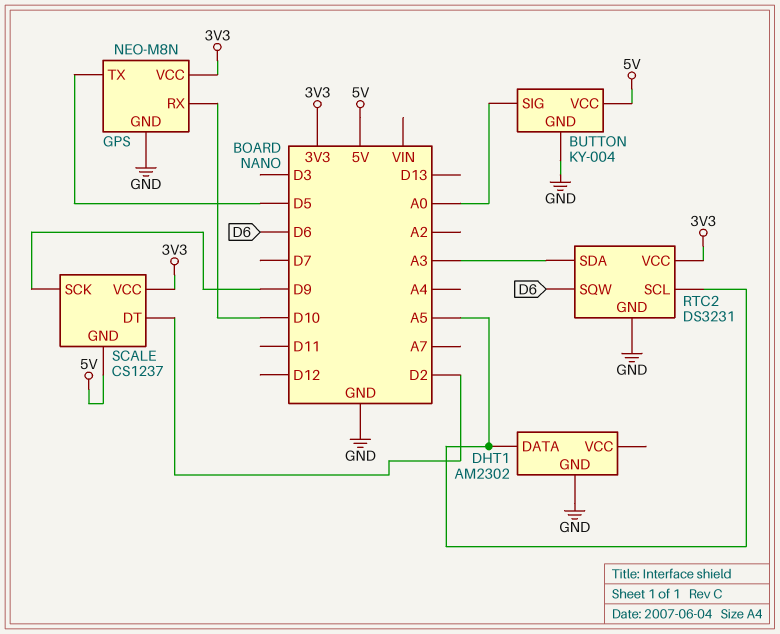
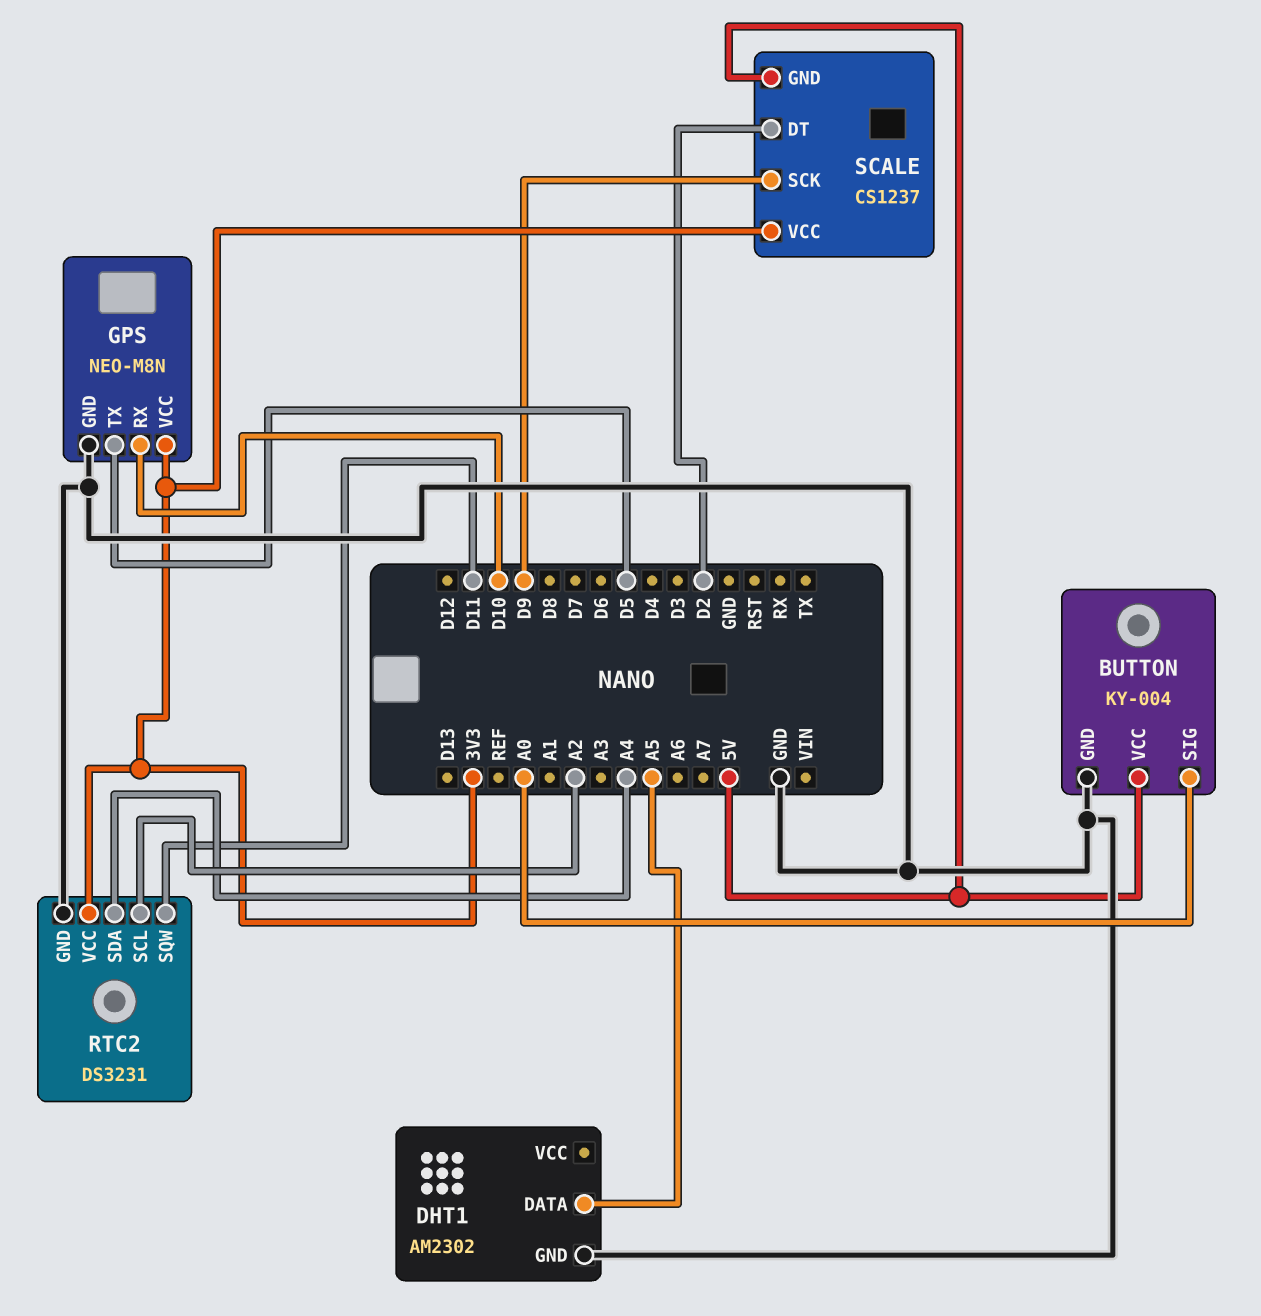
RTC2 pin SCL: A5 -> A2
RTC2 pin SDA: A3 -> A4
RTC2 pin SQW: D6 -> D11

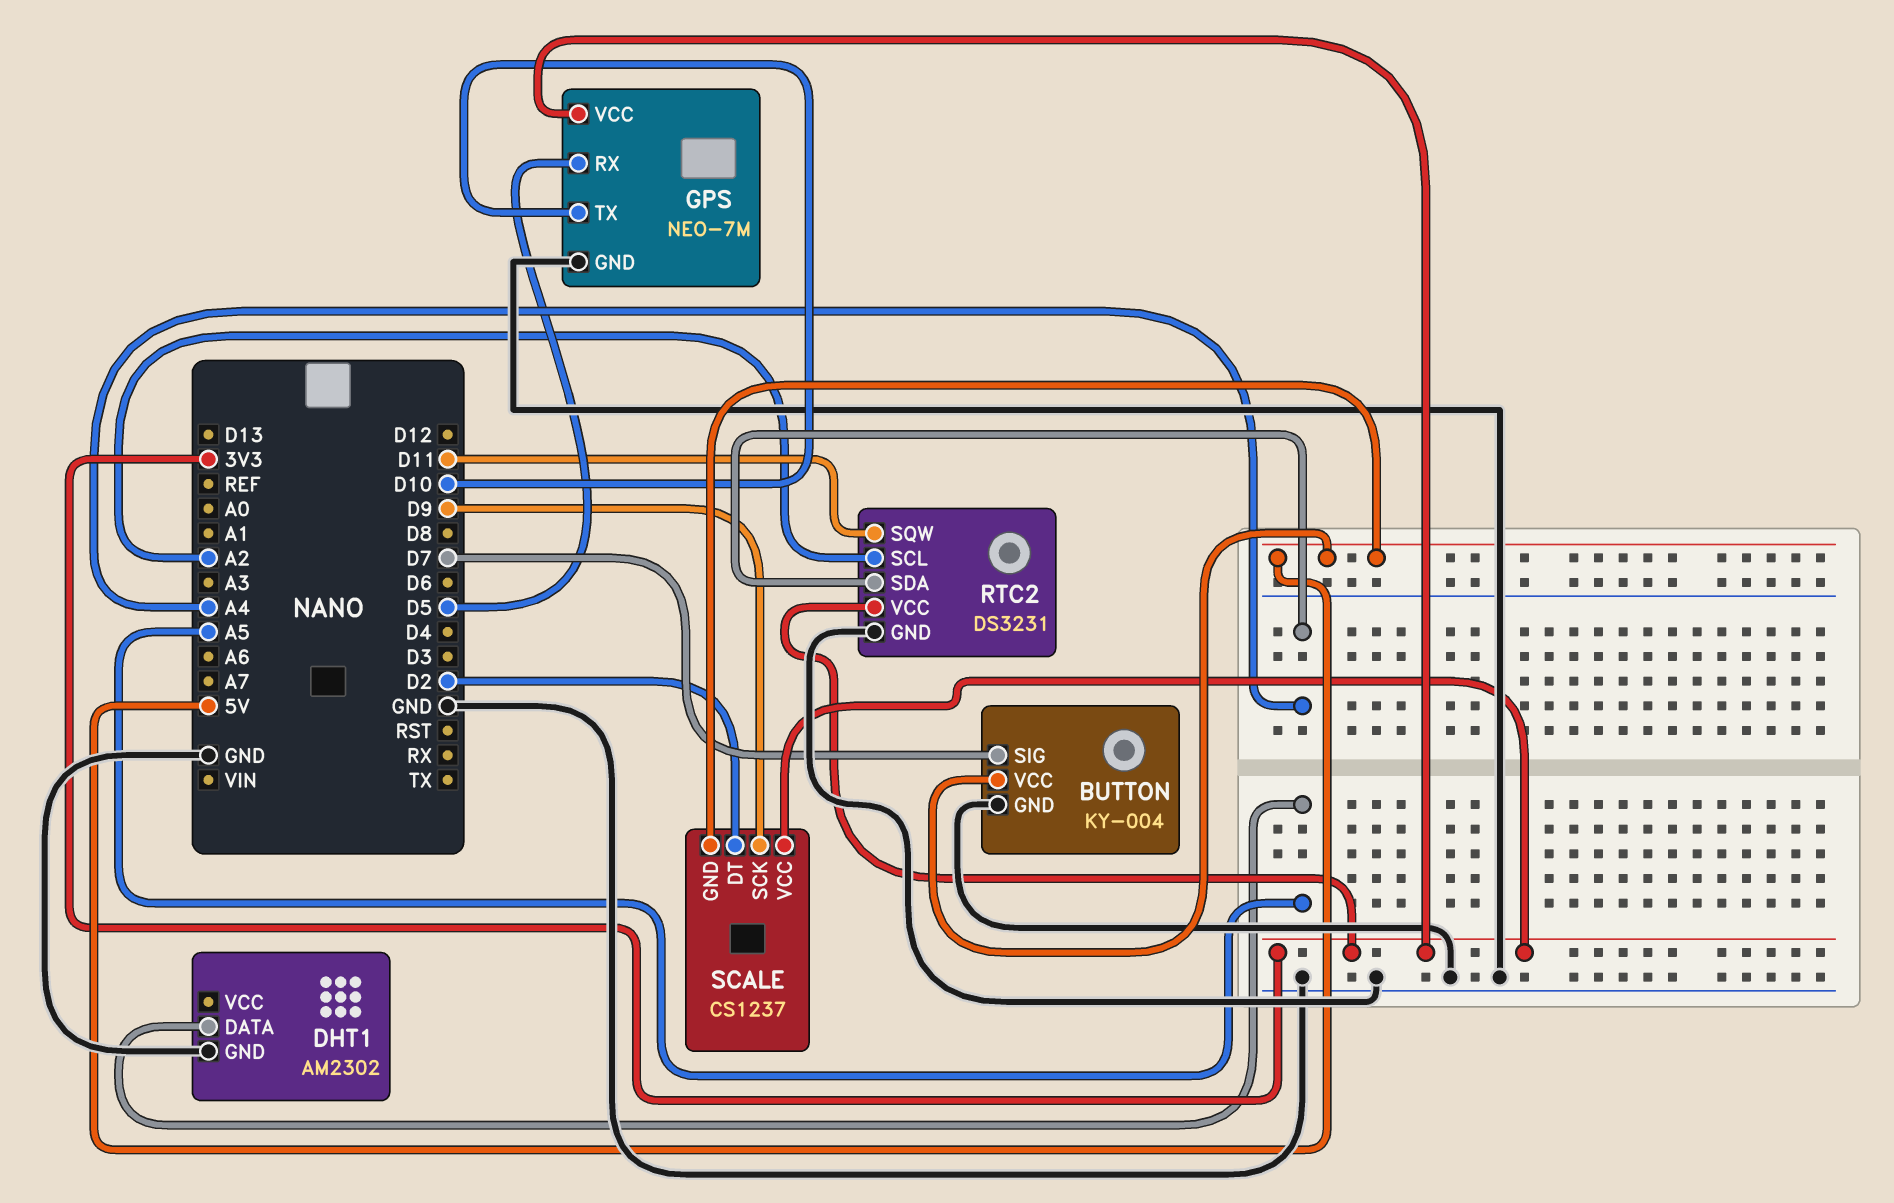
BUTTON pin SIG: A0 -> D7
GPS: NEO-M8N -> NEO-7M
GPS pin RX: D10 -> D5
GPS pin TX: D5 -> D10

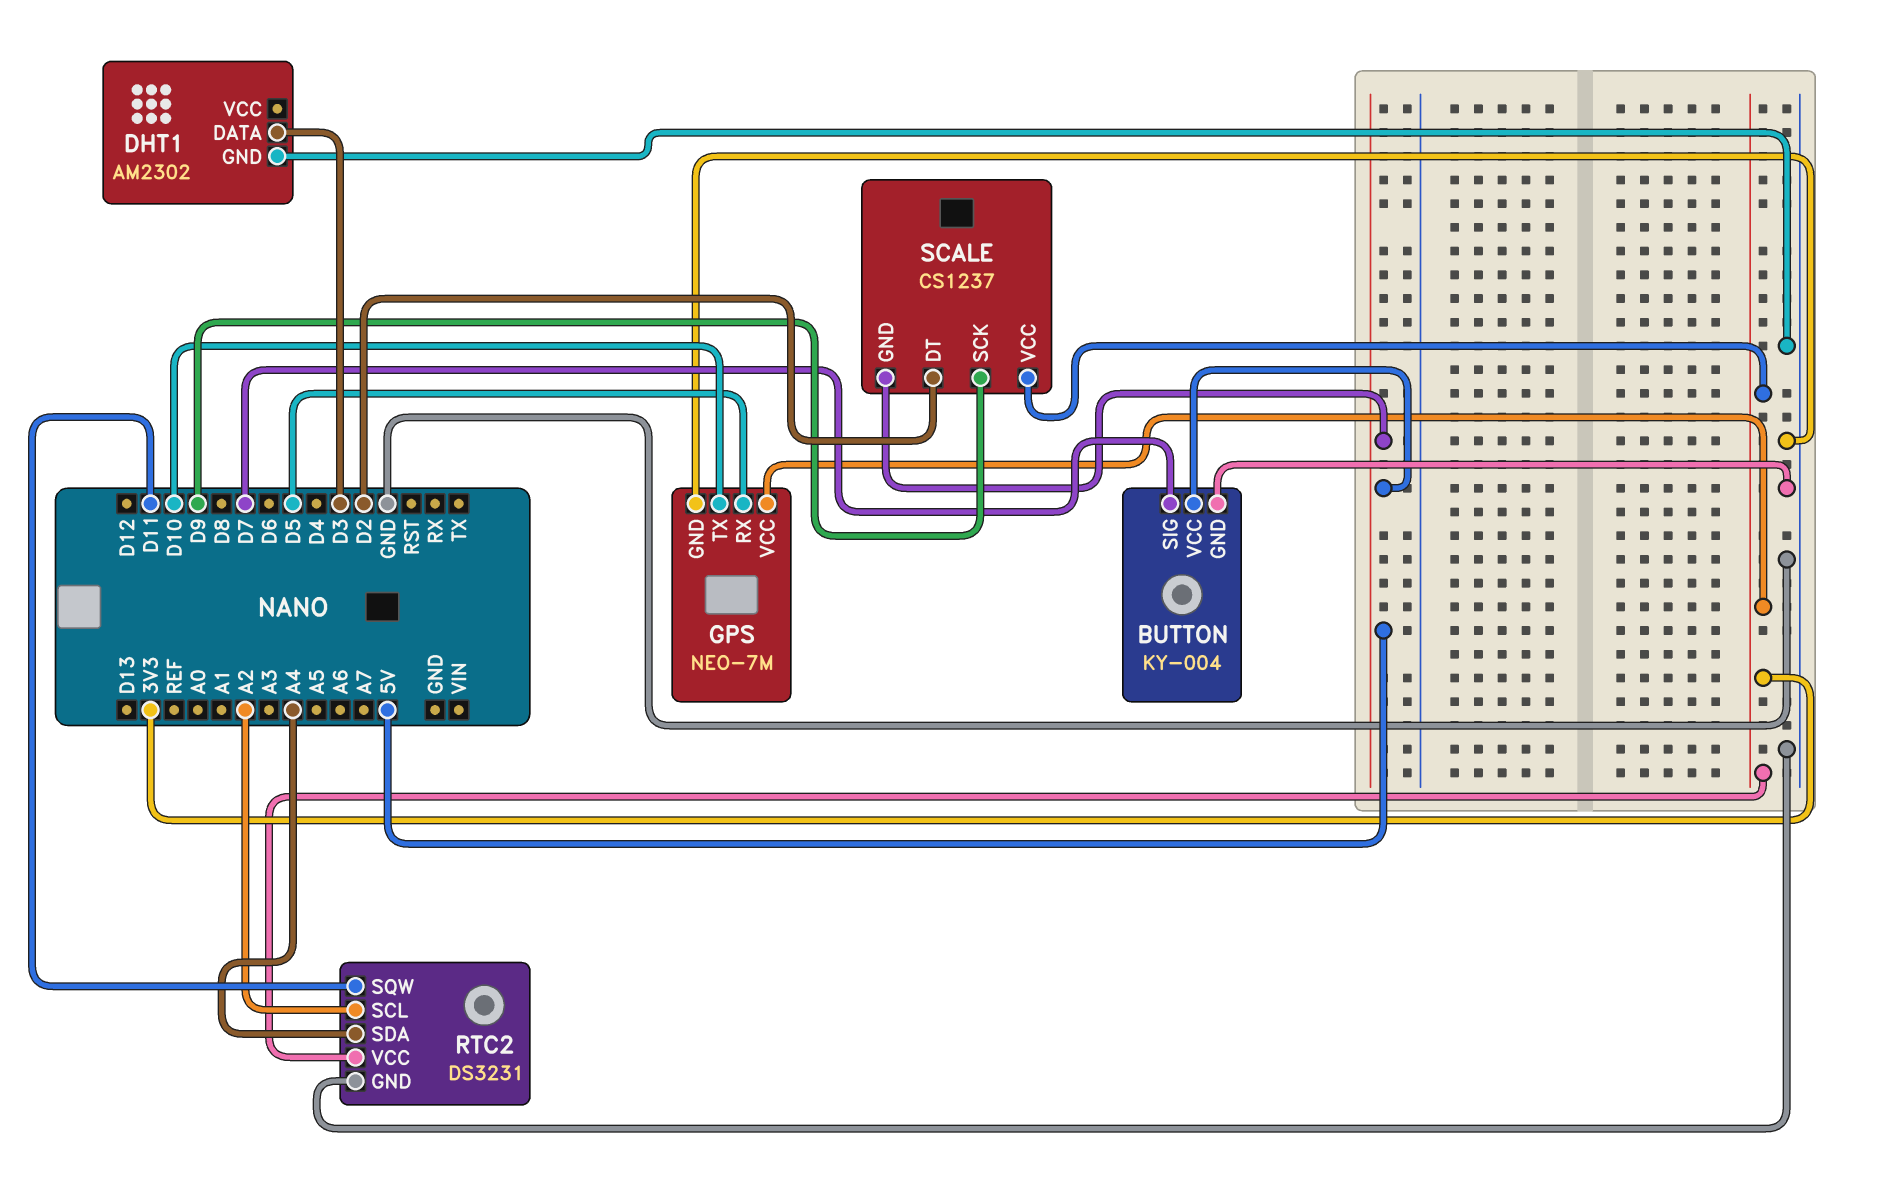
DHT1 pin DATA: A5 -> D3

